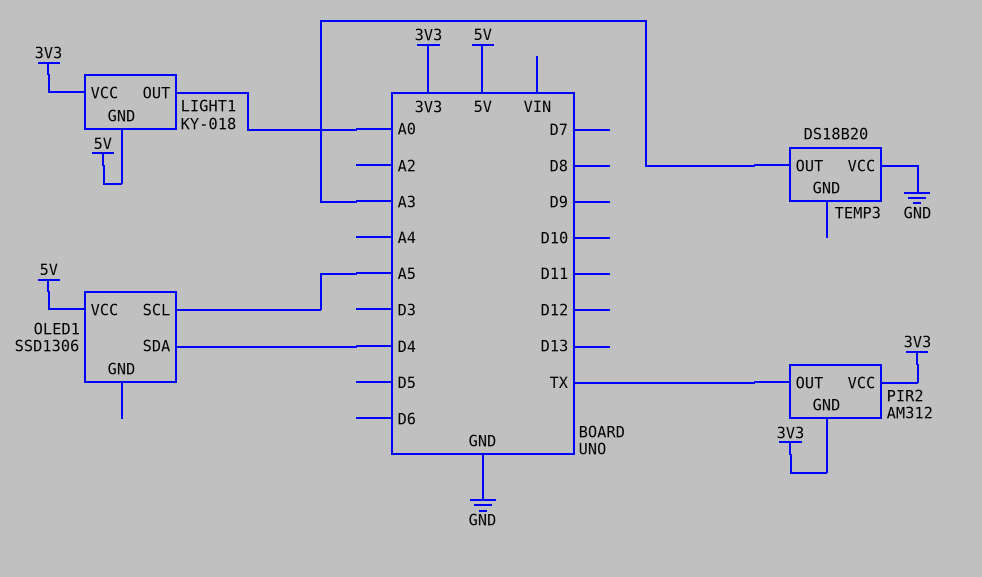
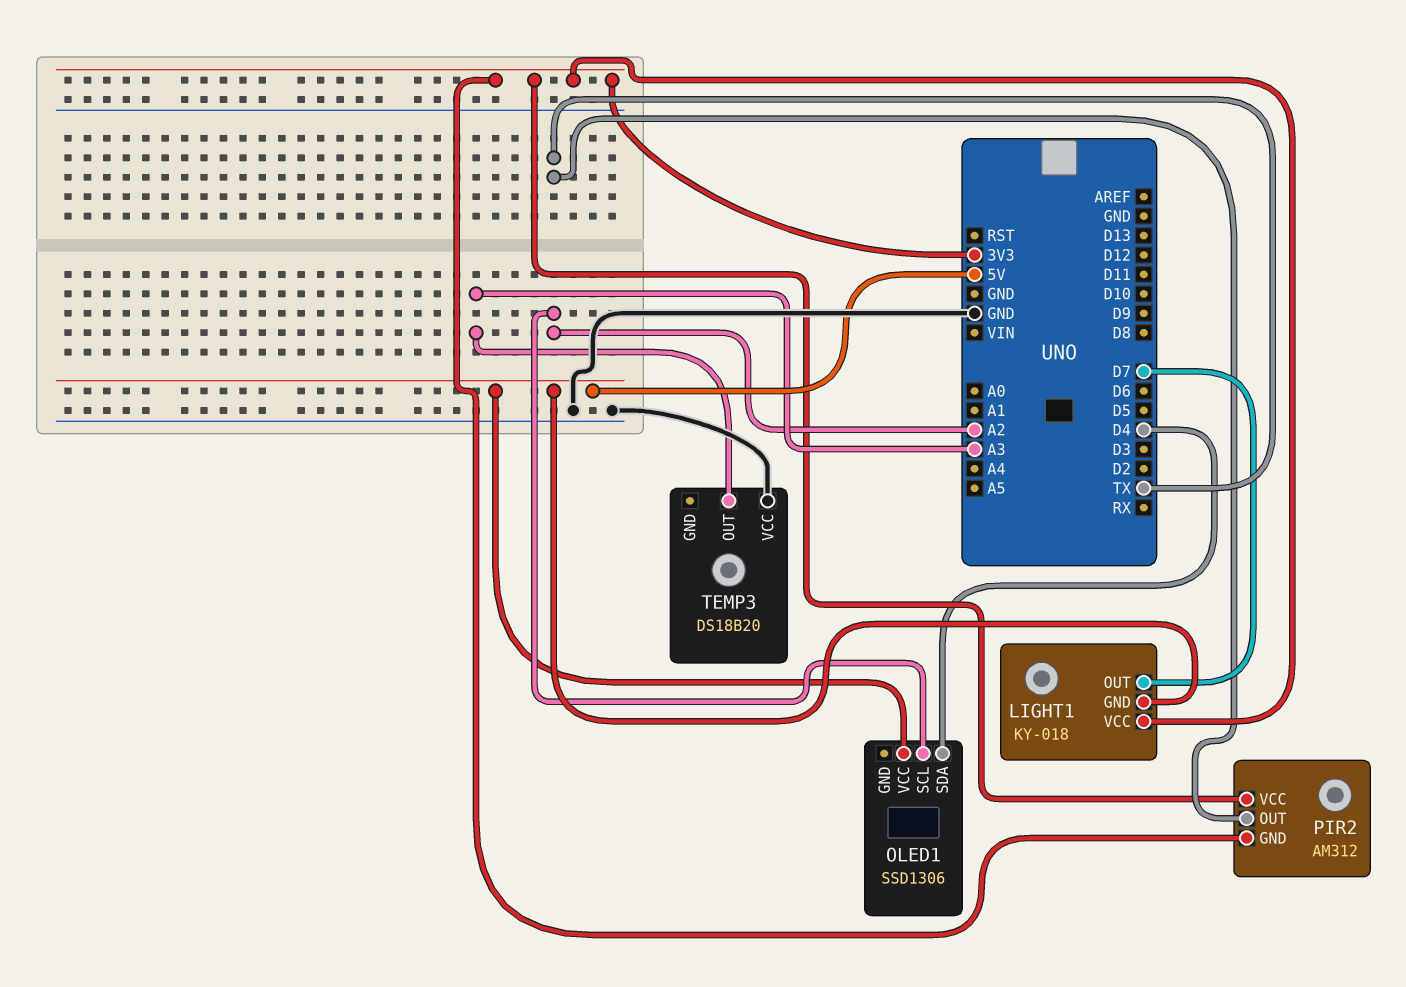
LIGHT1 pin OUT: A0 -> D7
OLED1 pin SCL: A5 -> A2

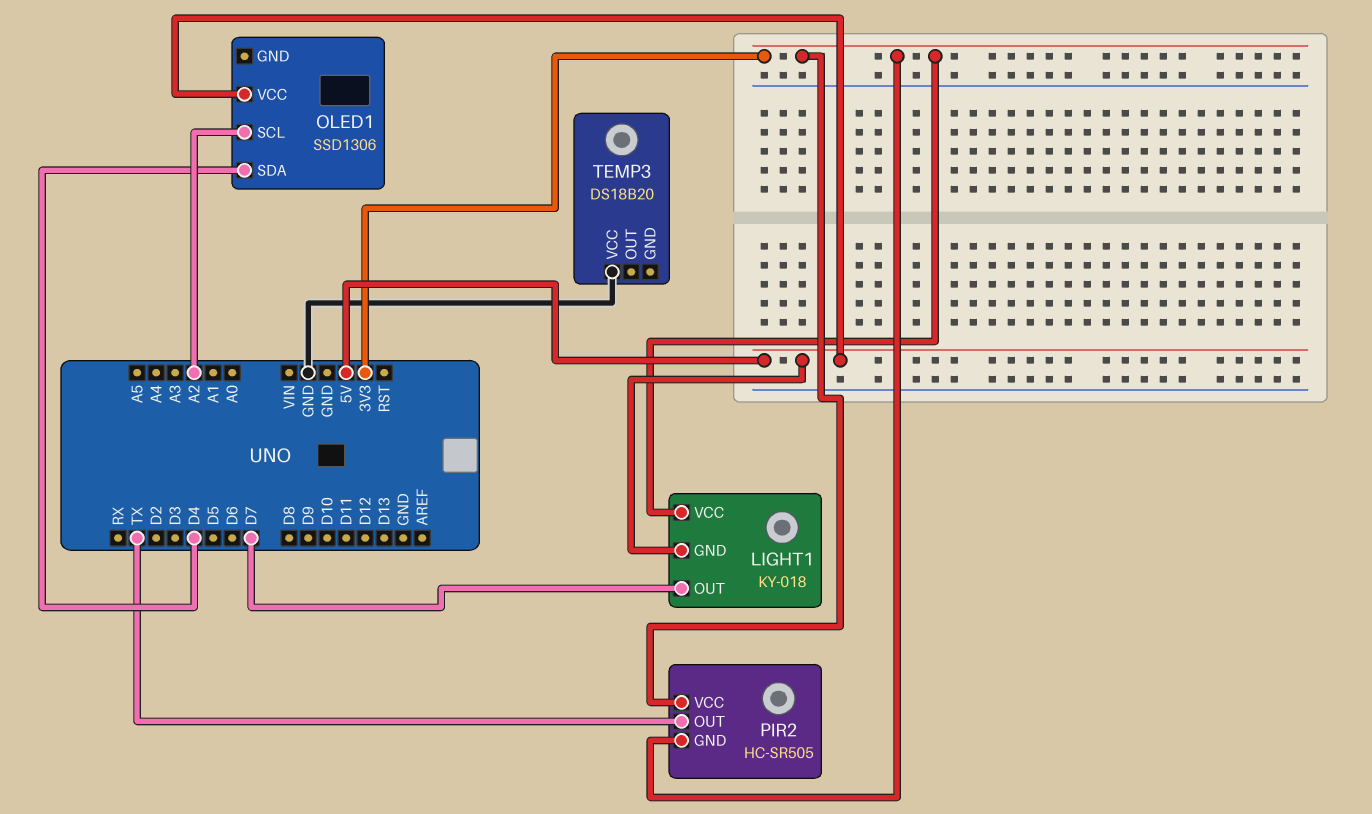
PIR2: AM312 -> HC-SR505
TEMP3 pin OUT: A3 -> none

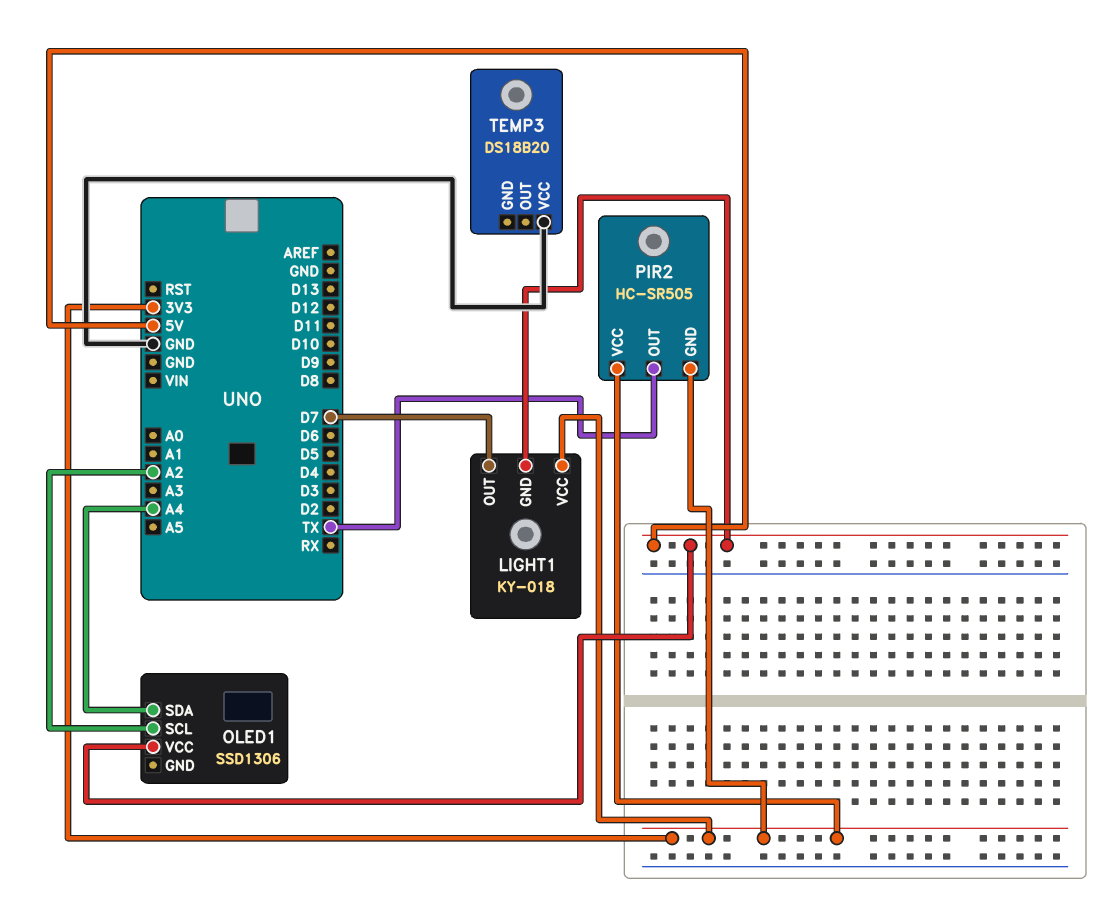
OLED1 pin SDA: D4 -> A4

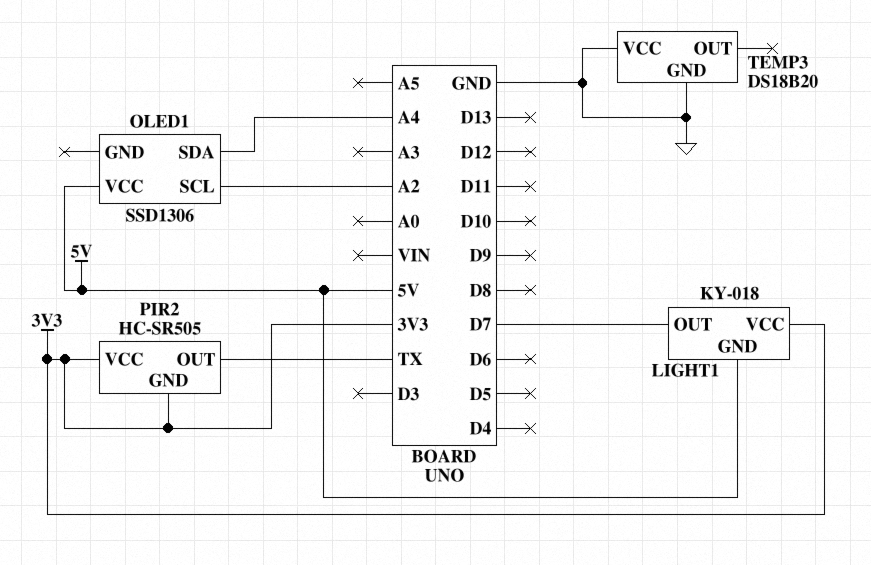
TEMP3 pin GND: none -> GND

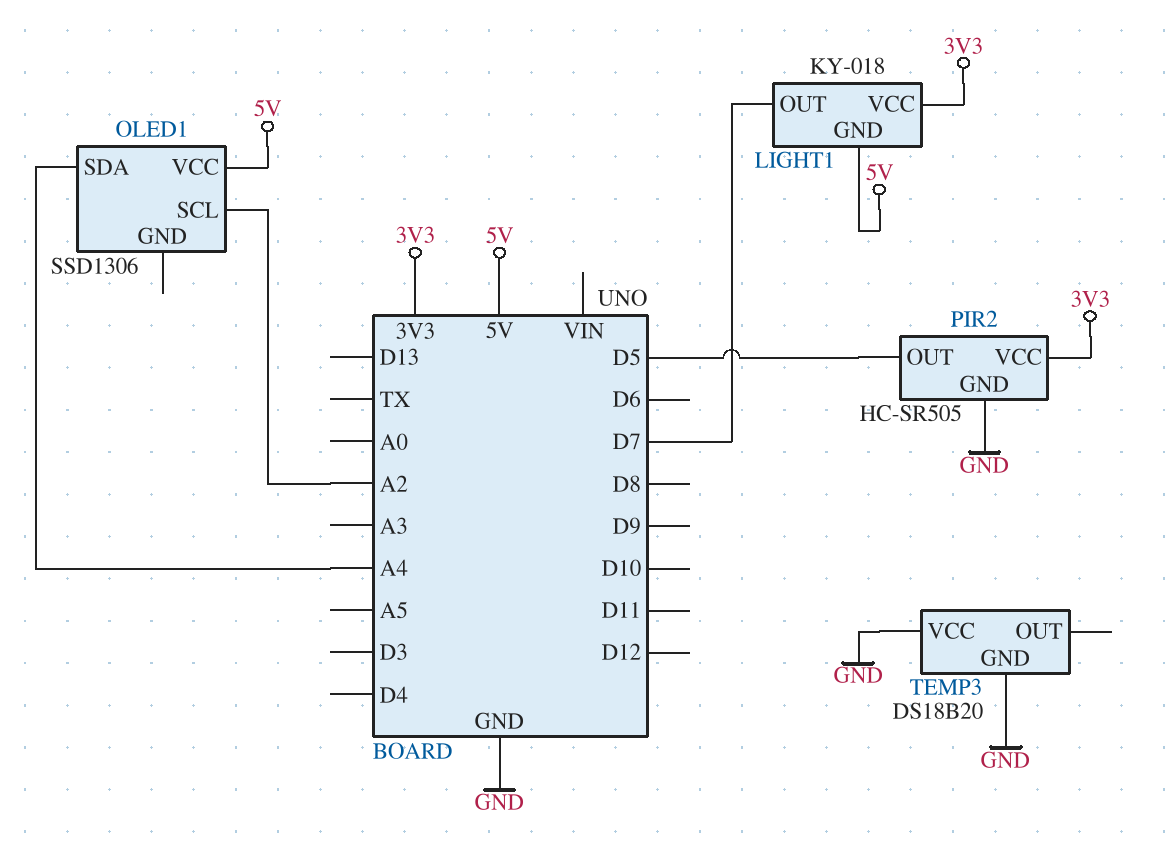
PIR2 pin GND: 3V3 -> GND
PIR2 pin OUT: TX -> D5

